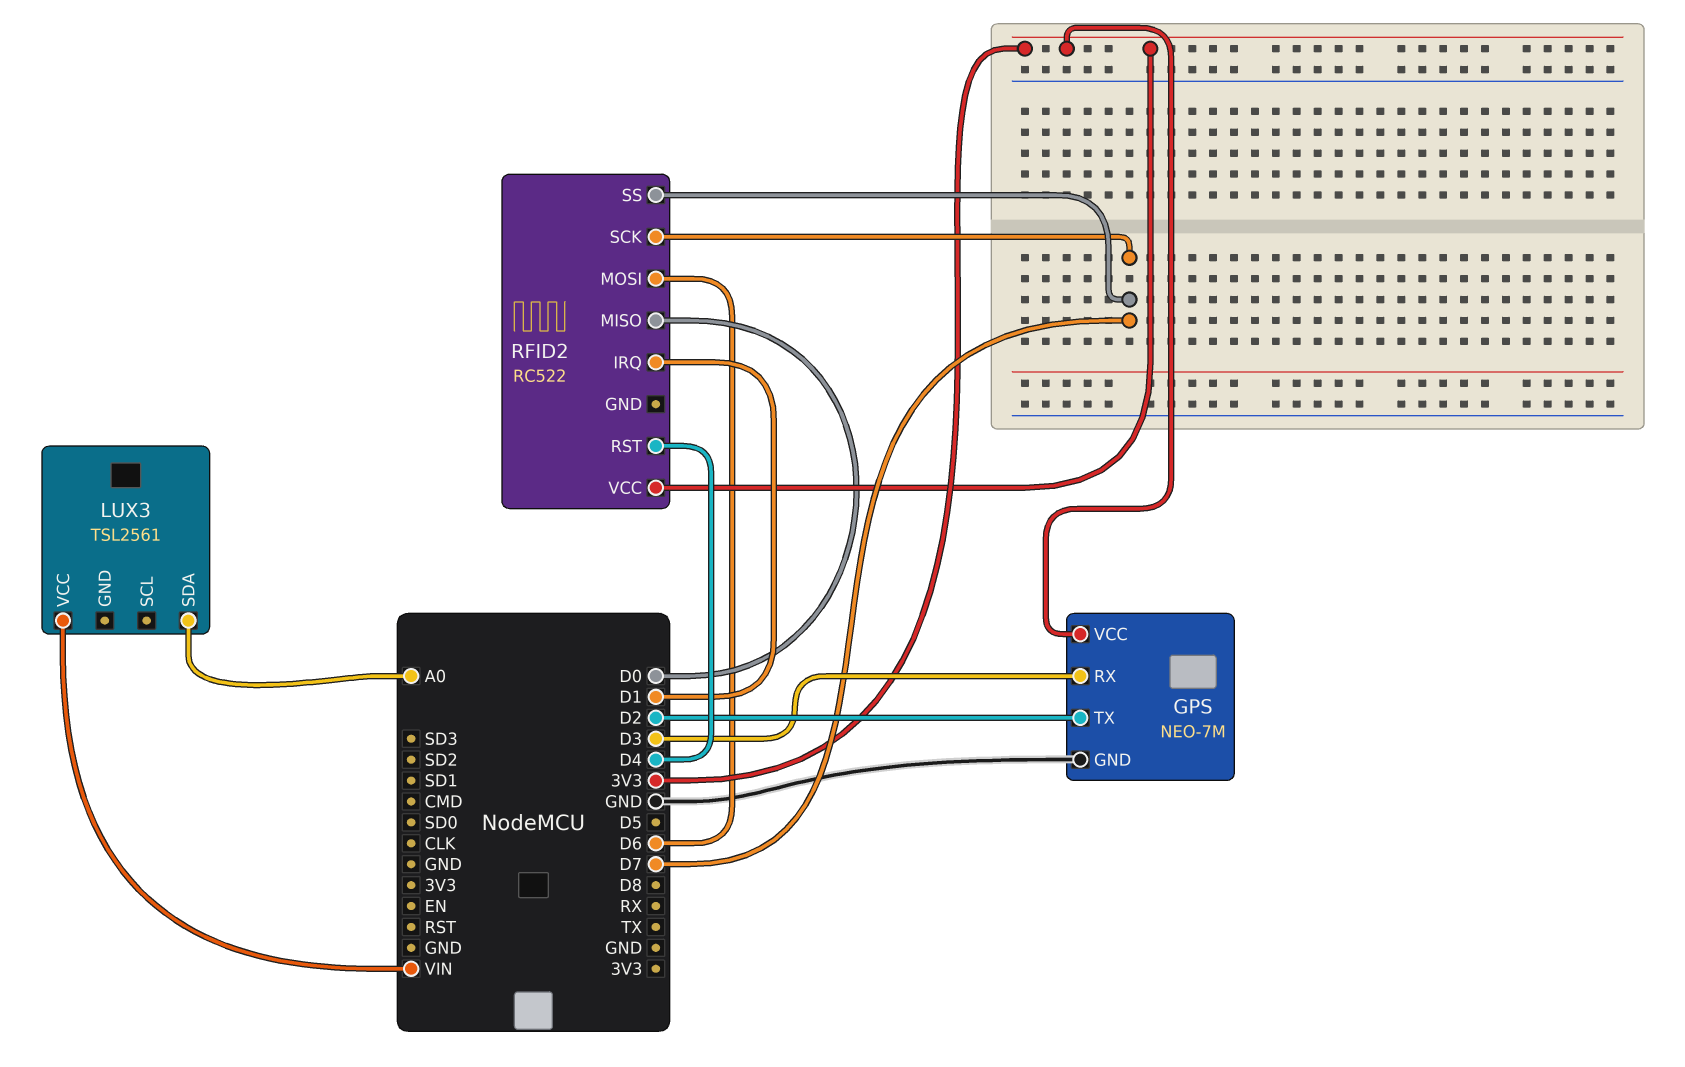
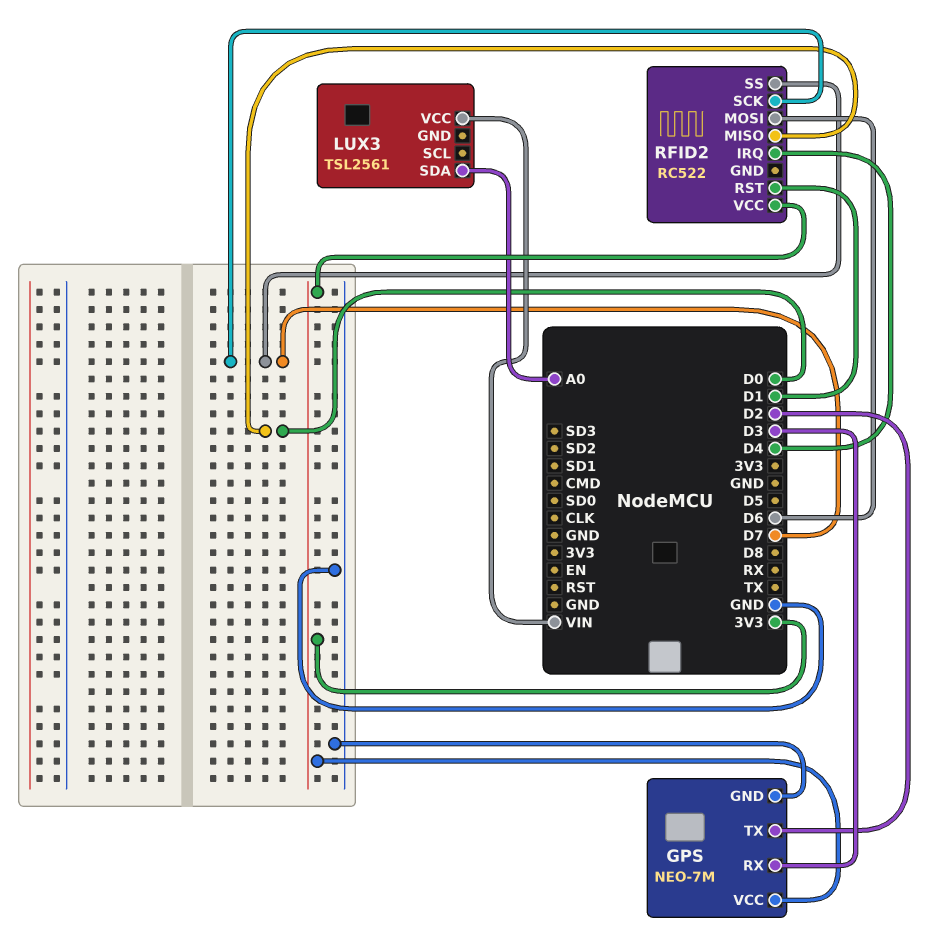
RFID2 pin IRQ: D1 -> D4
RFID2 pin RST: D4 -> D1

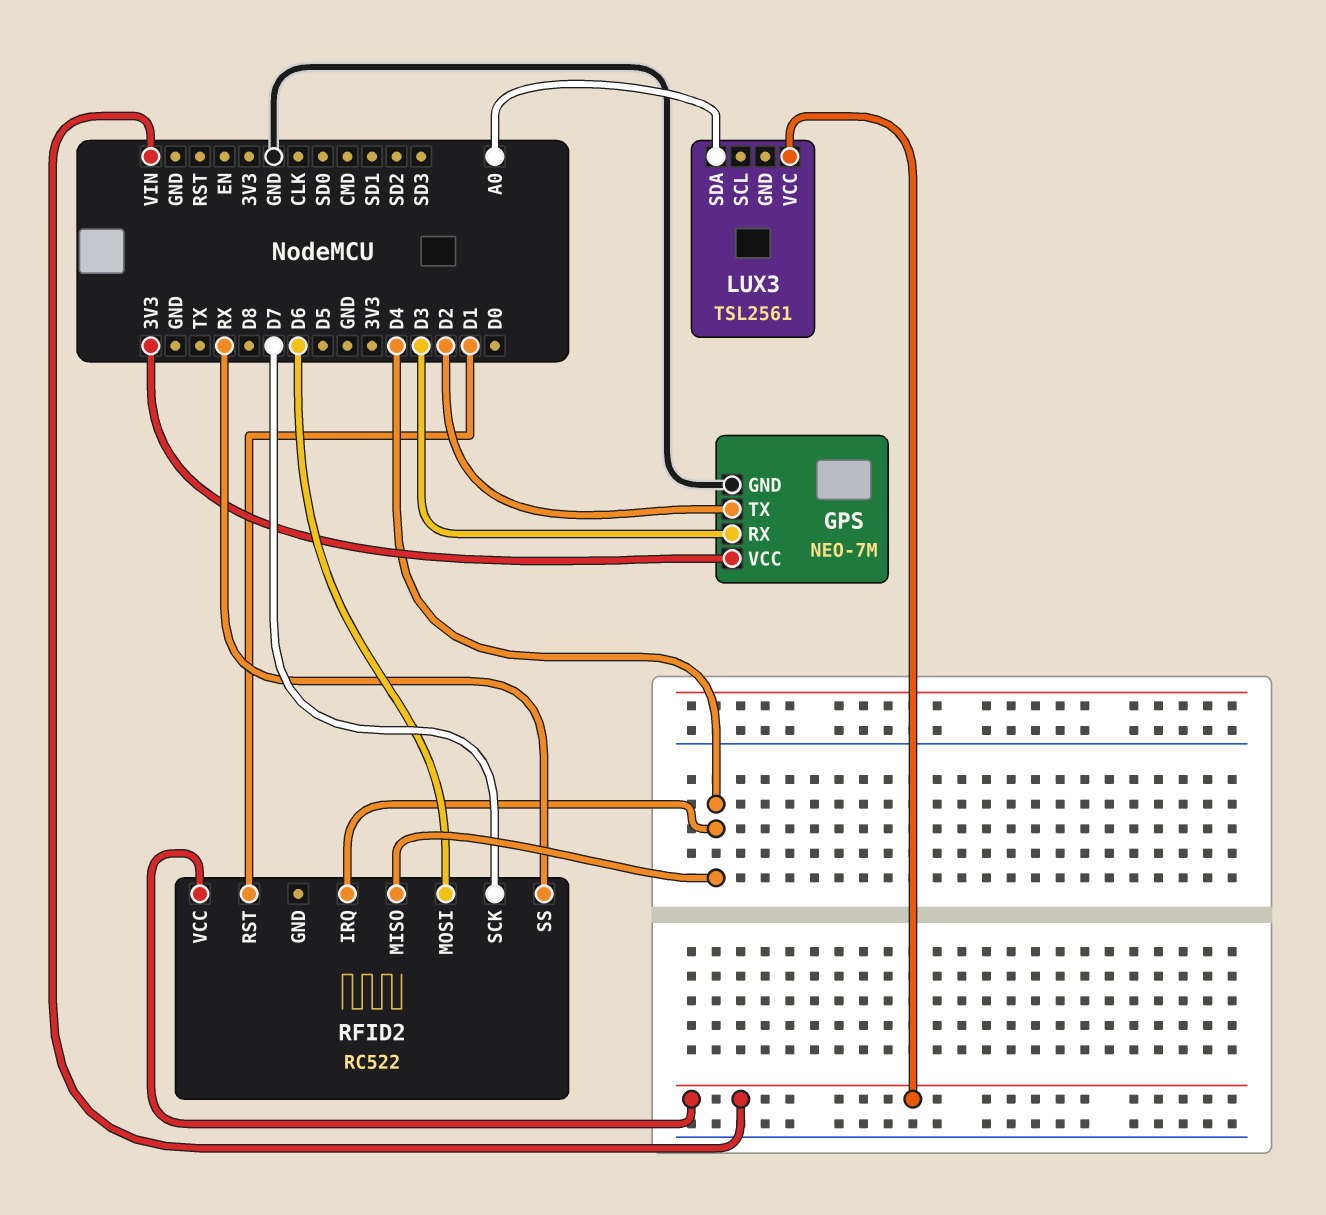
RFID2 pin MISO: D0 -> D4
RFID2 pin SS: D7 -> RX
RFID2 pin VCC: 3V3 -> VIN

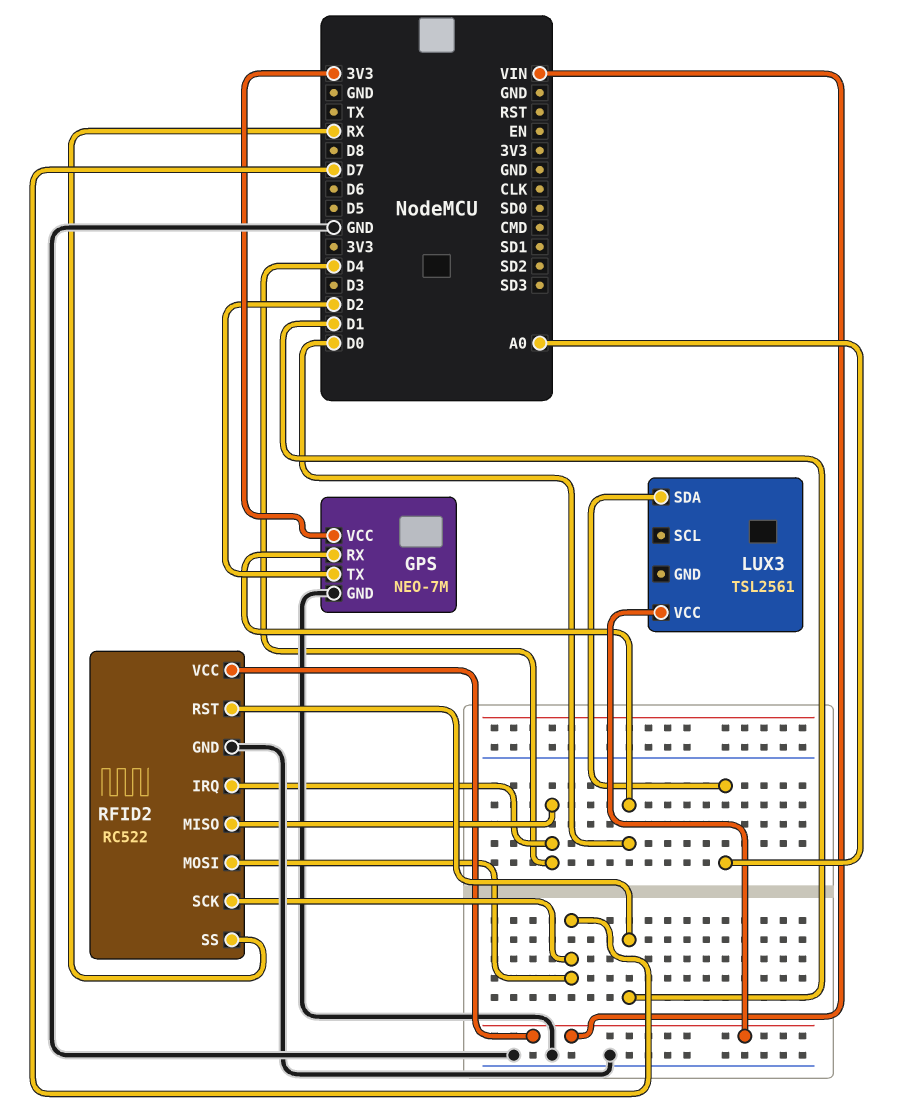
GPS pin RX: D3 -> D0
RFID2 pin GND: none -> GND
RFID2 pin MOSI: D6 -> D7

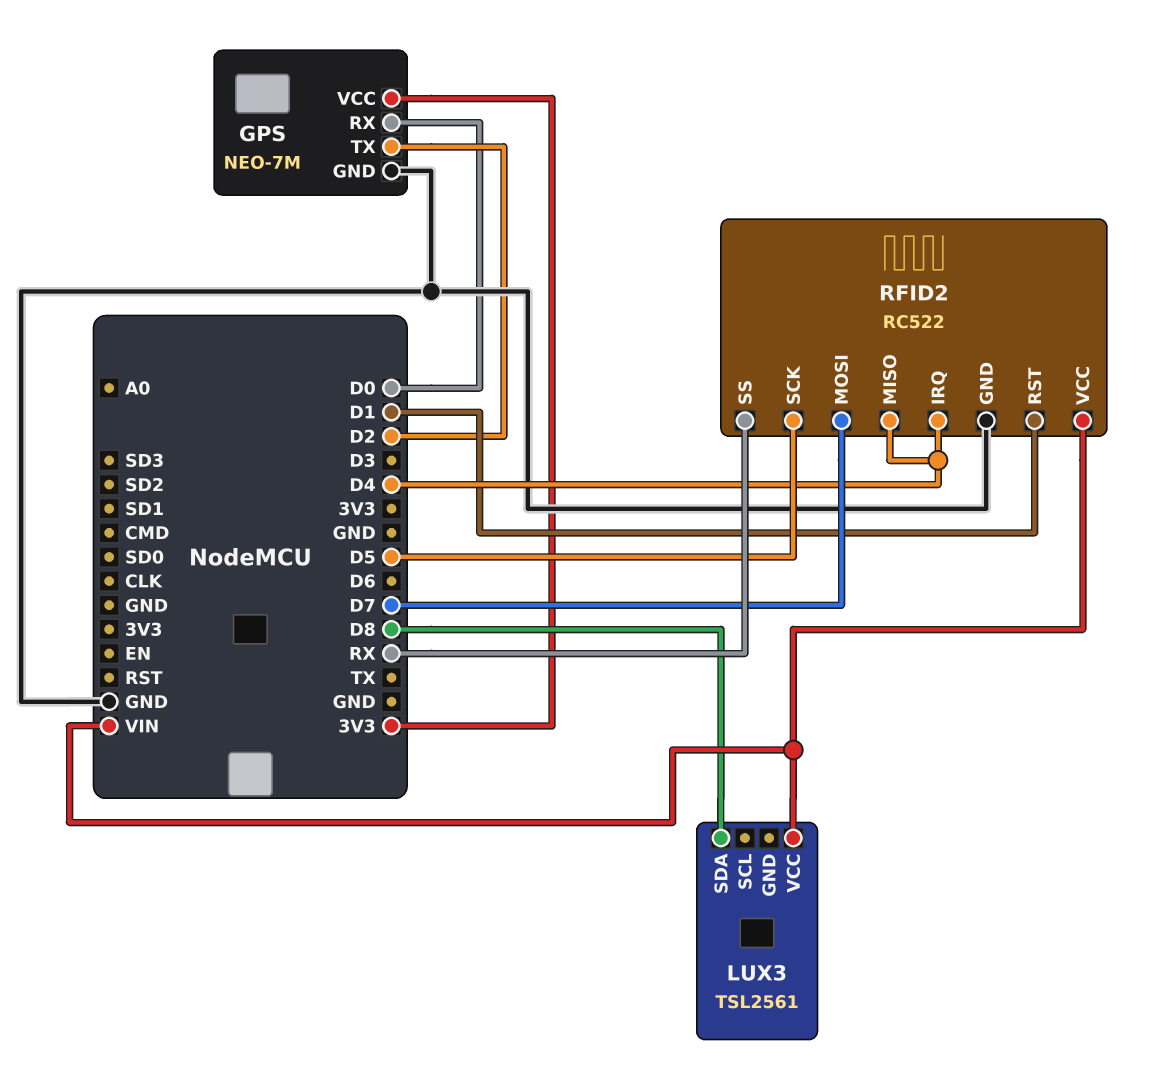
LUX3 pin SDA: A0 -> D8
RFID2 pin SCK: D7 -> D5

